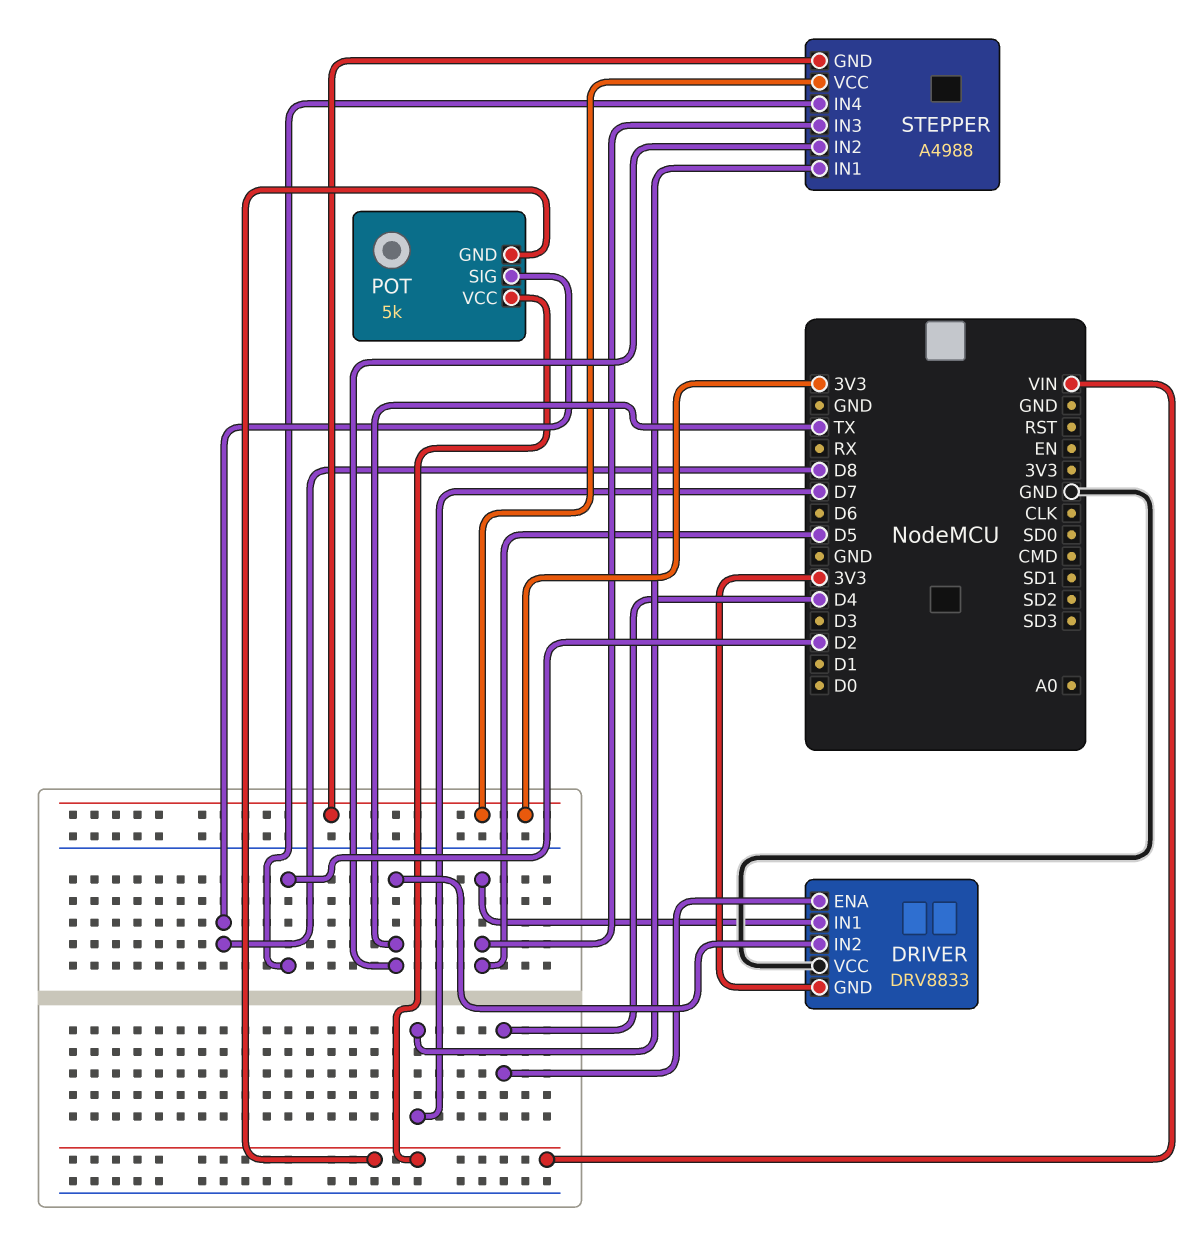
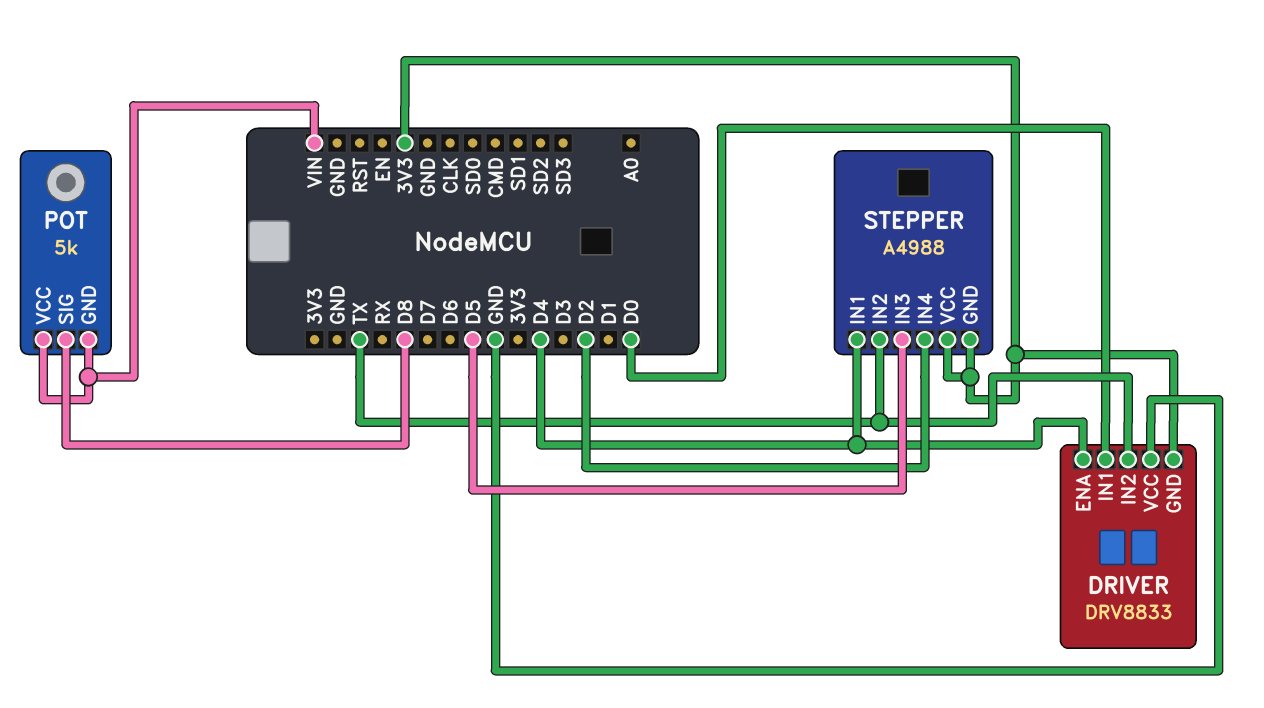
DRIVER pin IN1: D5 -> D0
STEPPER pin IN1: D7 -> D4

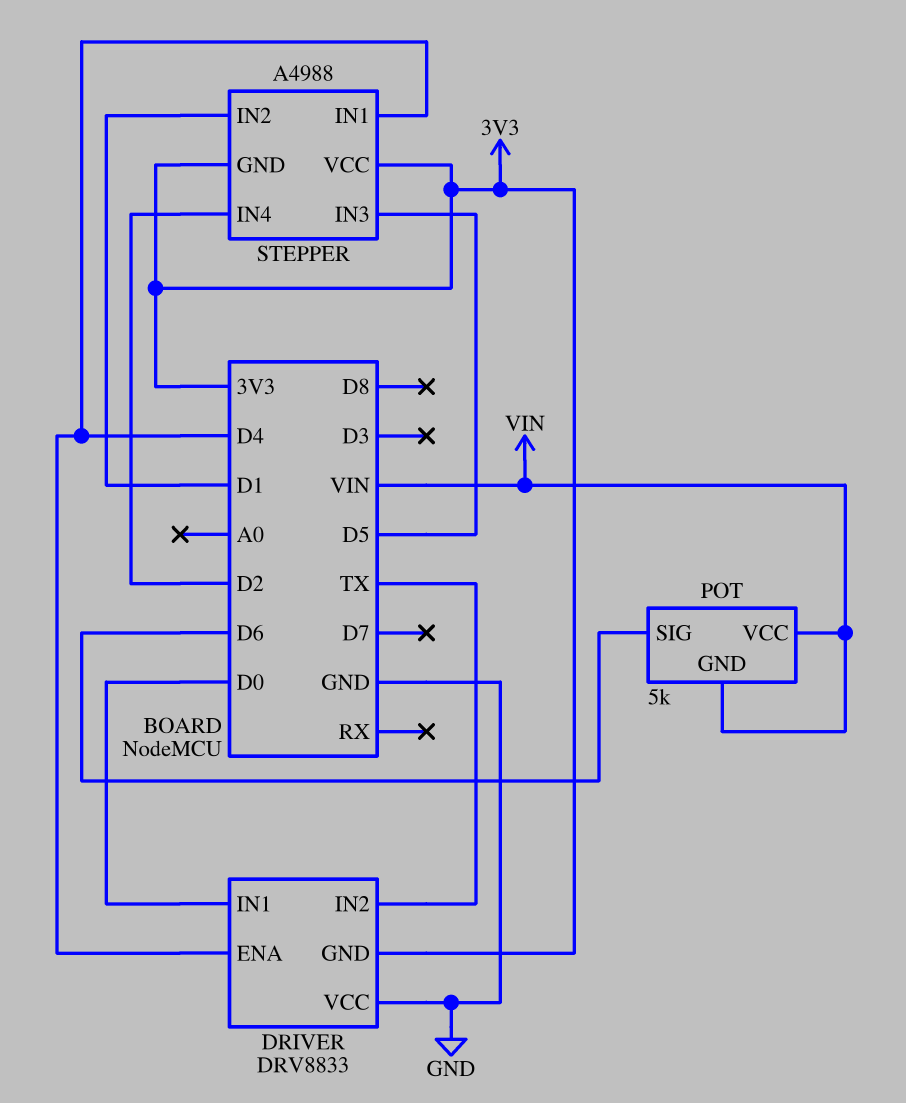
POT pin SIG: D8 -> D6
STEPPER pin IN2: TX -> D1

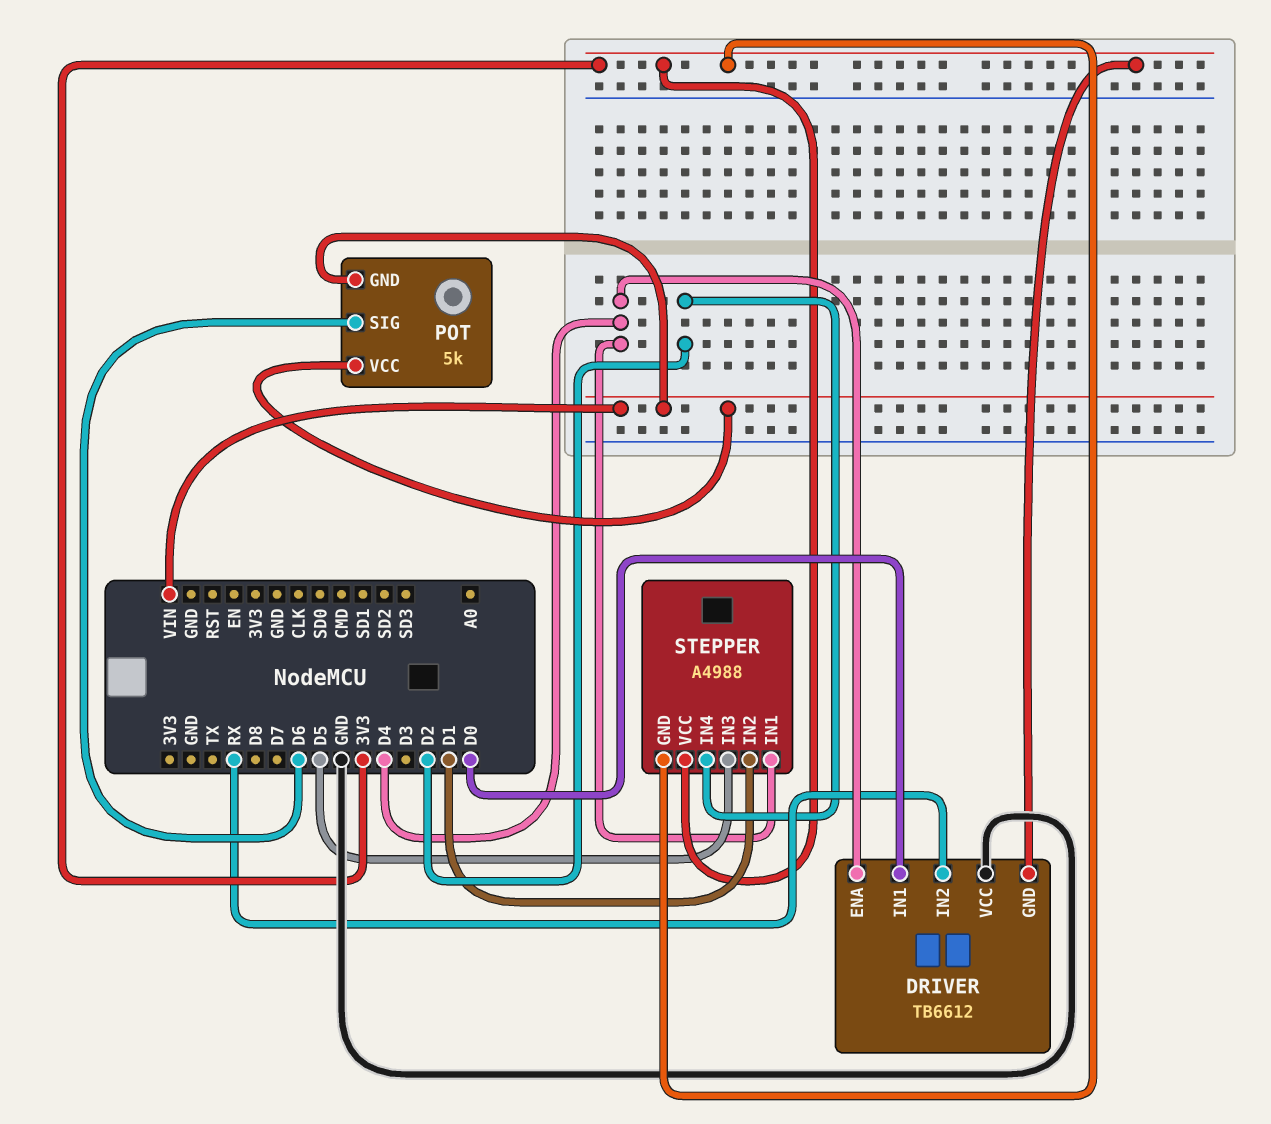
DRIVER: DRV8833 -> TB6612
DRIVER pin IN2: TX -> RX

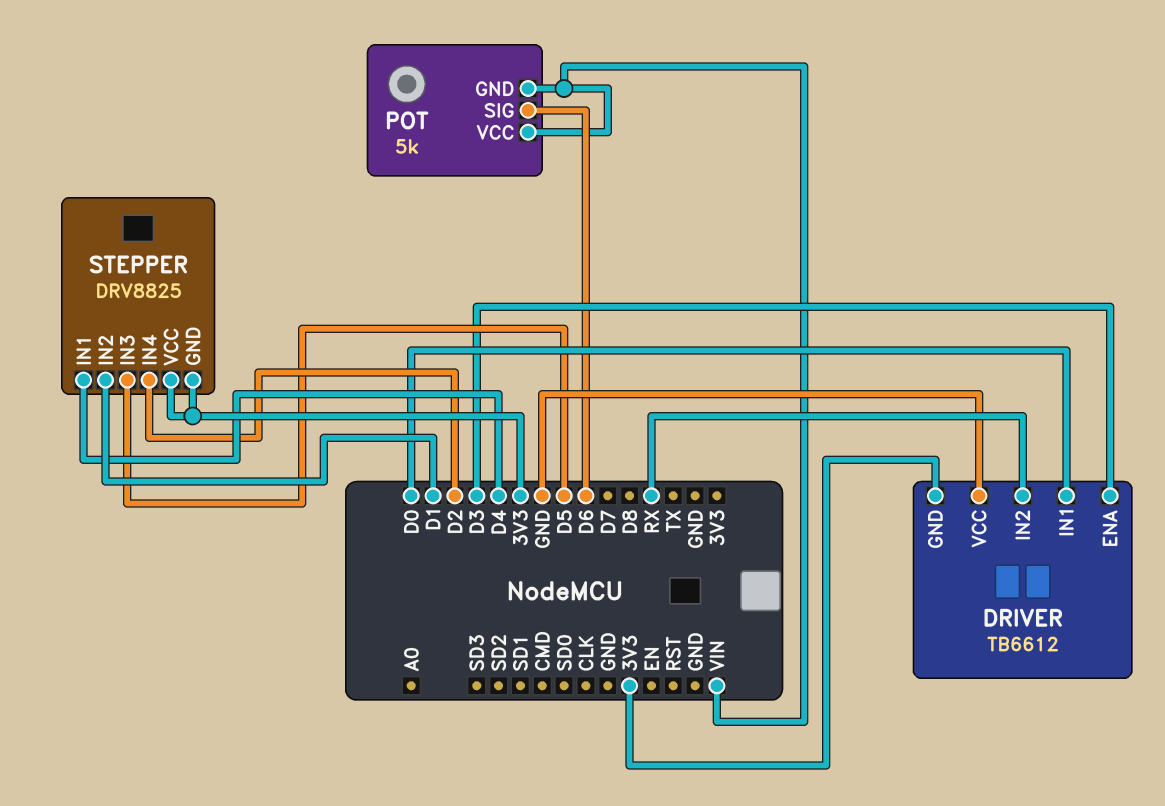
DRIVER pin ENA: D4 -> D3
STEPPER: A4988 -> DRV8825

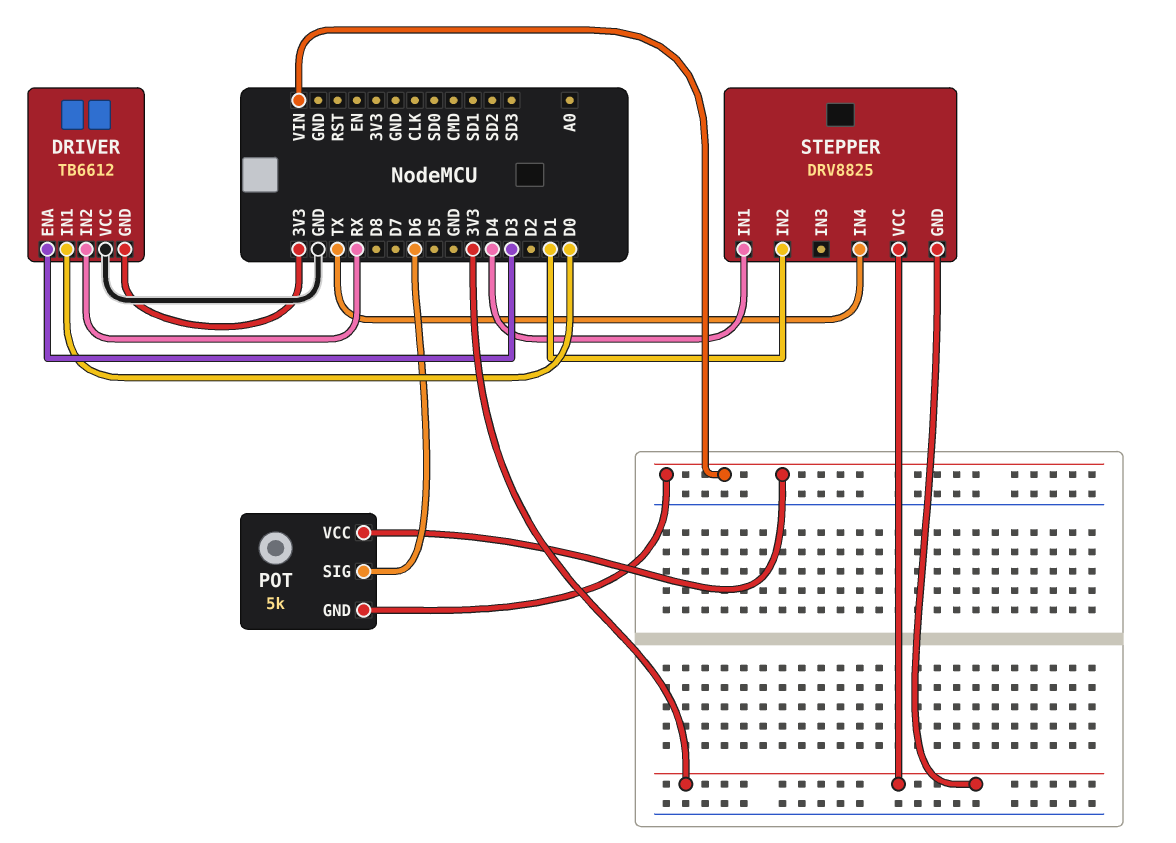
STEPPER pin IN3: D5 -> none
STEPPER pin IN4: D2 -> TX

